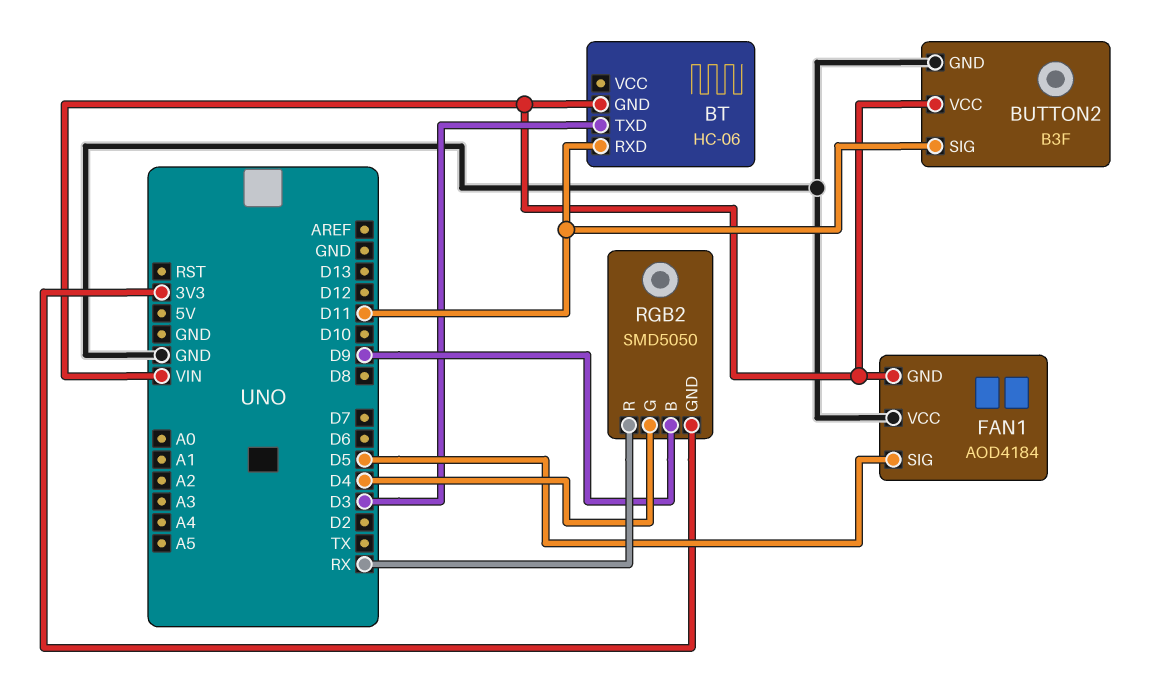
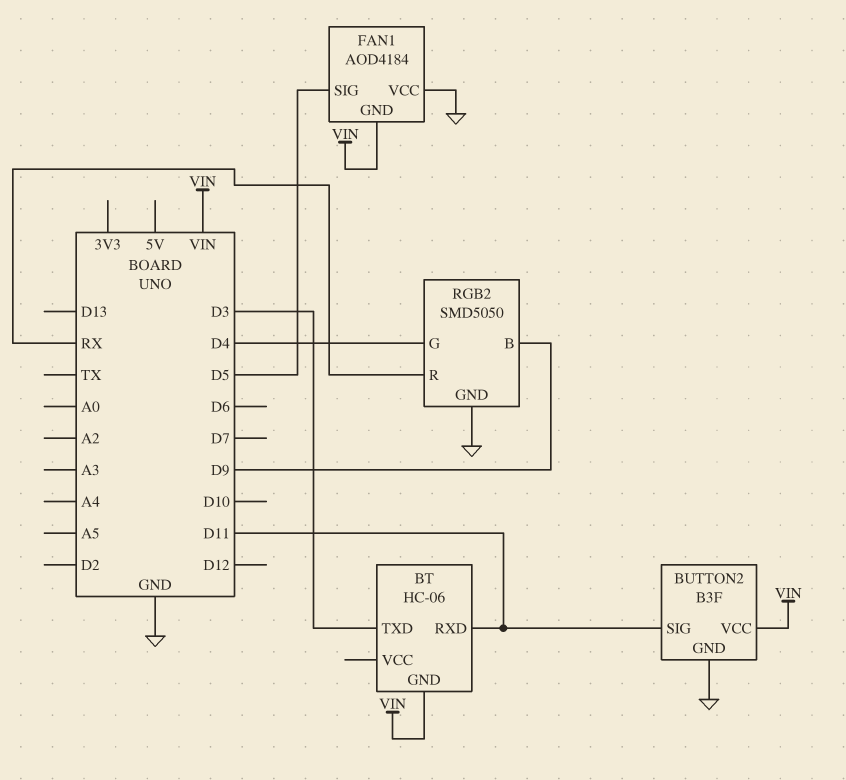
RGB2 pin GND: 3V3 -> GND

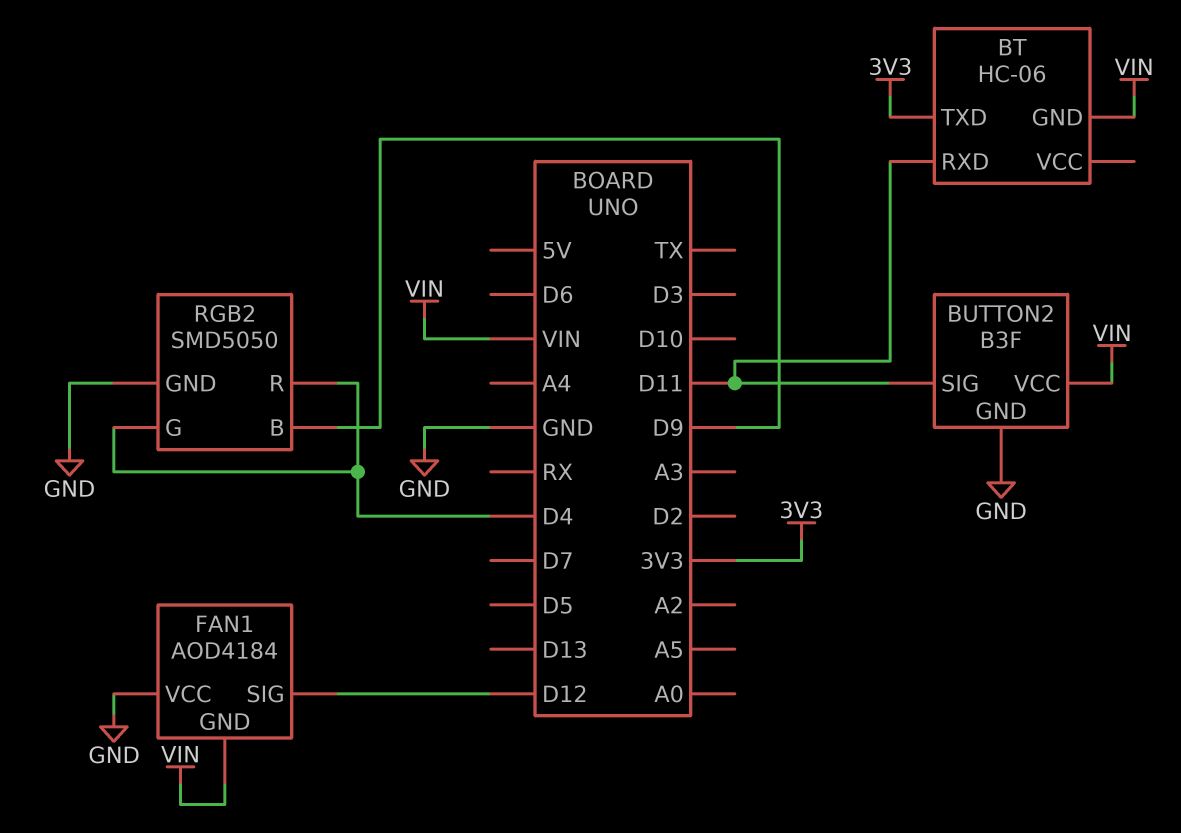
BT pin TXD: D3 -> 3V3
FAN1 pin SIG: D5 -> D12
RGB2 pin R: RX -> D4

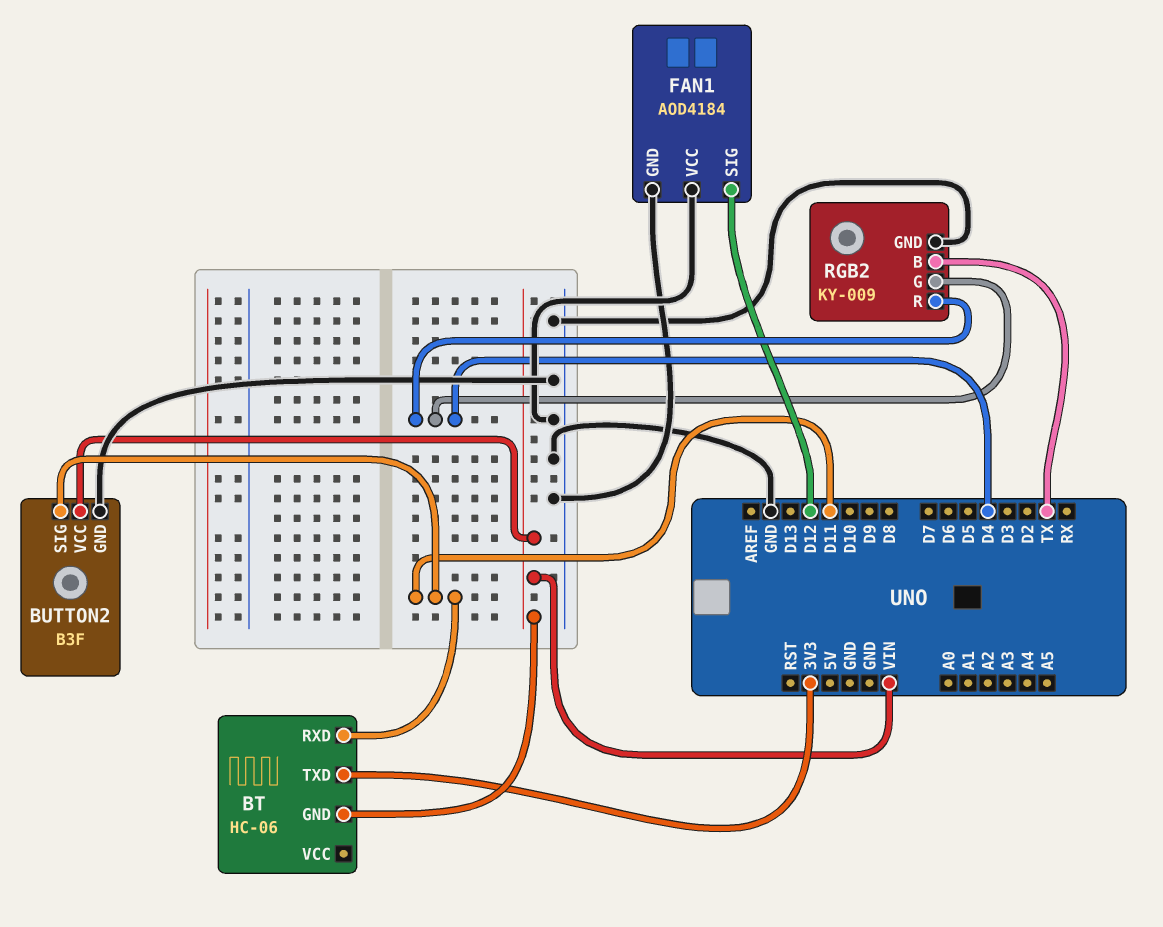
FAN1 pin GND: VIN -> GND
RGB2: SMD5050 -> KY-009
RGB2 pin B: D9 -> TX

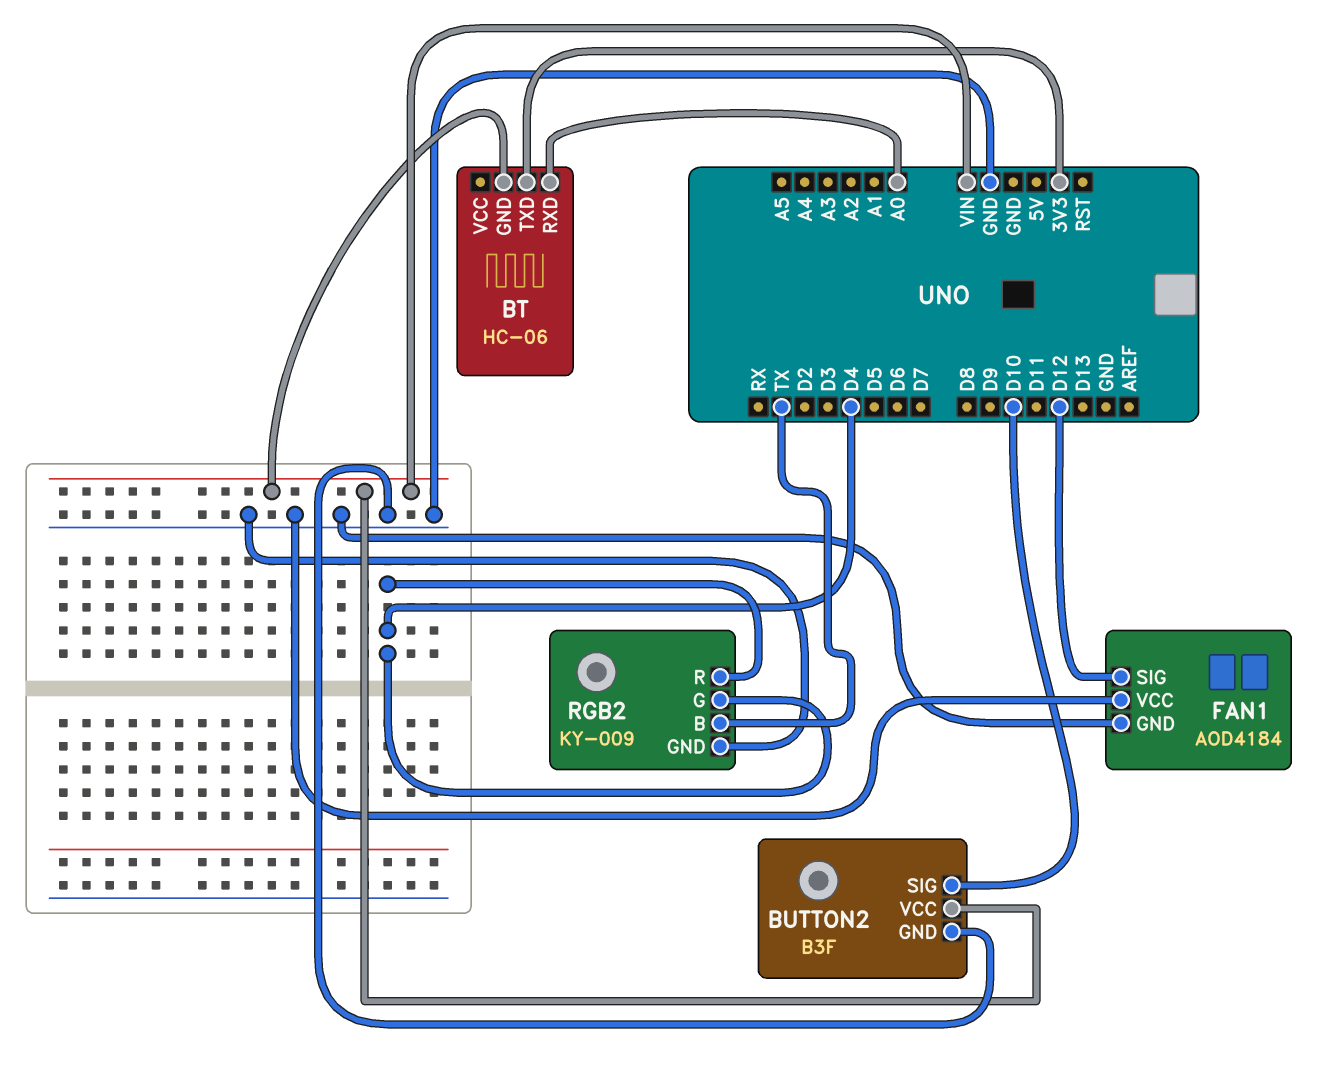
BT pin RXD: D11 -> A0
BUTTON2 pin SIG: D11 -> D10

